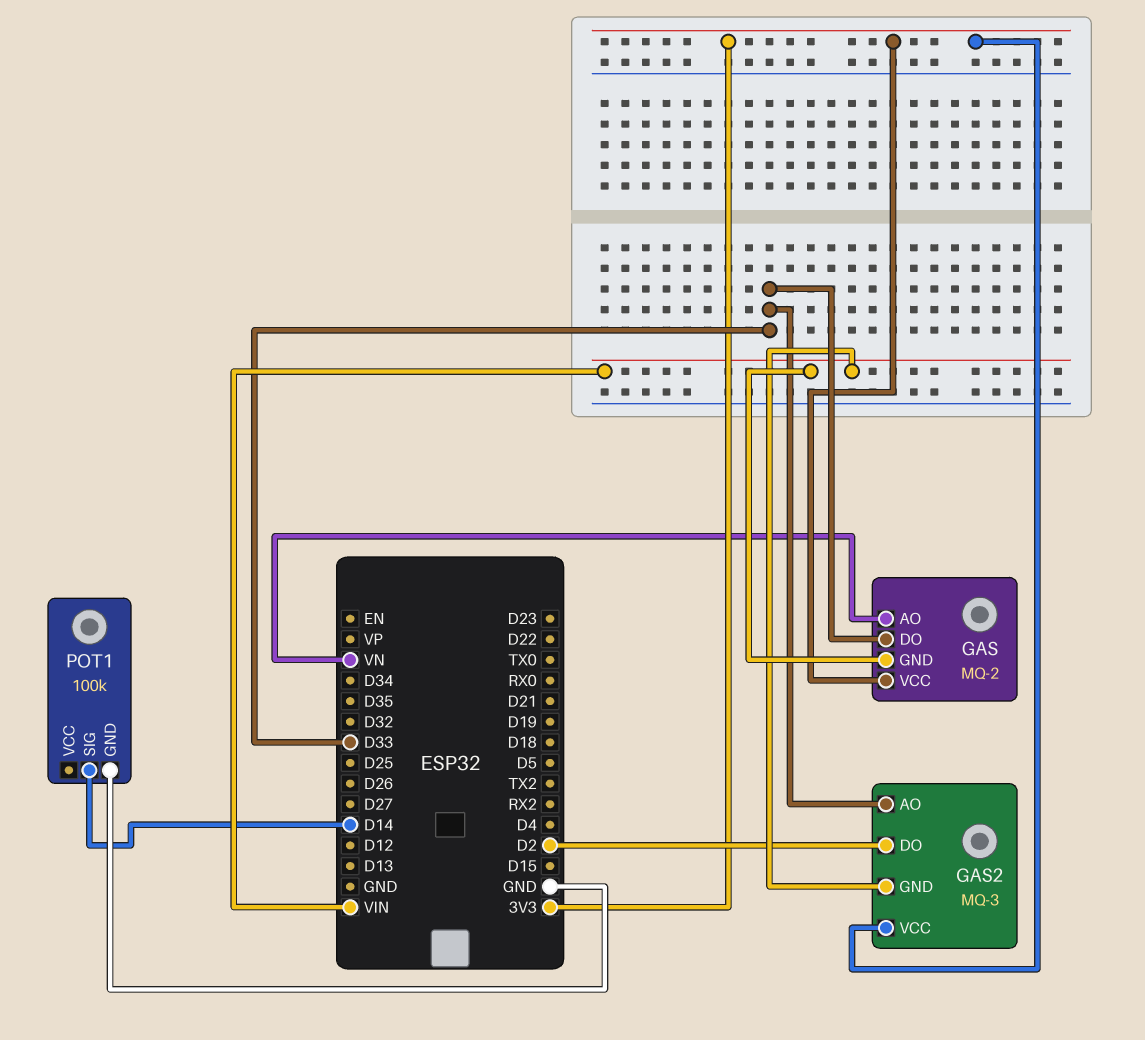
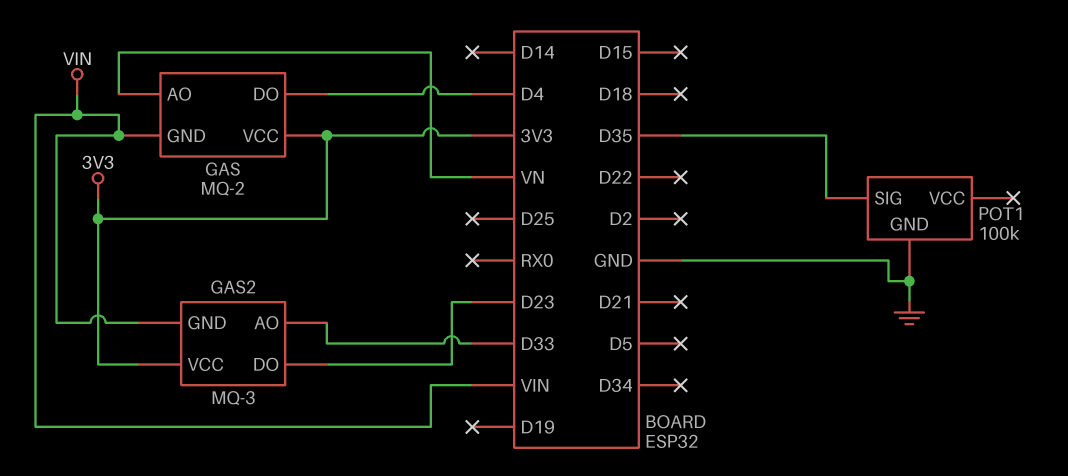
GAS pin DO: D33 -> D4
GAS2 pin DO: D2 -> D23
POT1 pin SIG: D14 -> D35

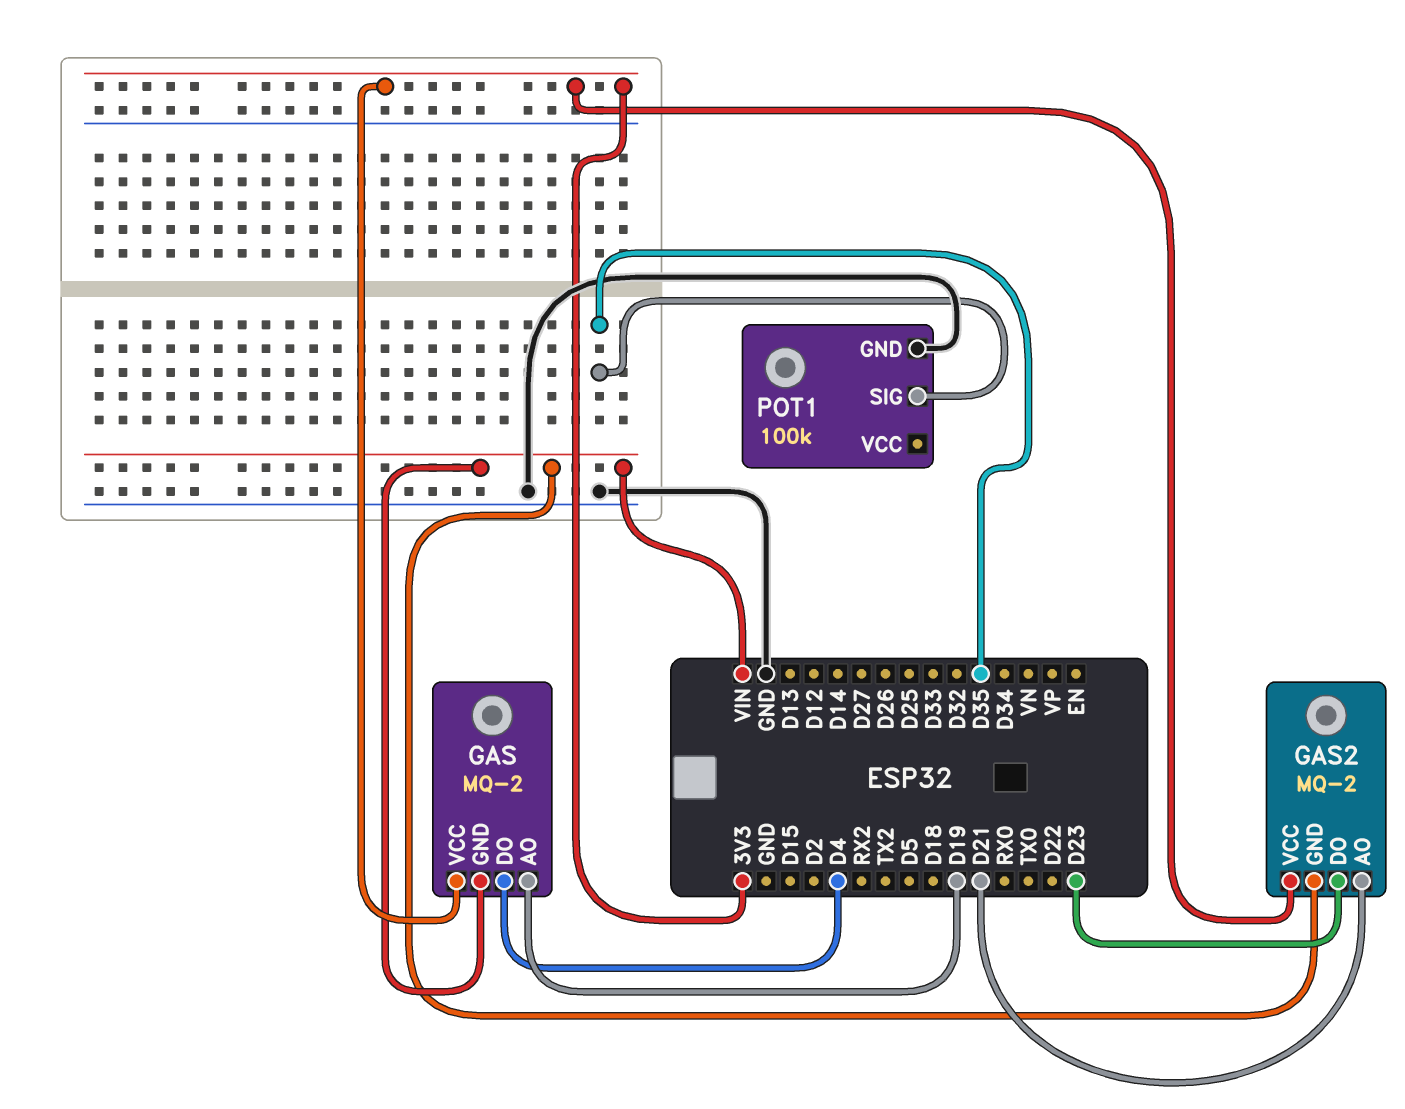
GAS pin AO: VN -> D19
GAS2: MQ-3 -> MQ-2
GAS2 pin AO: D33 -> D21

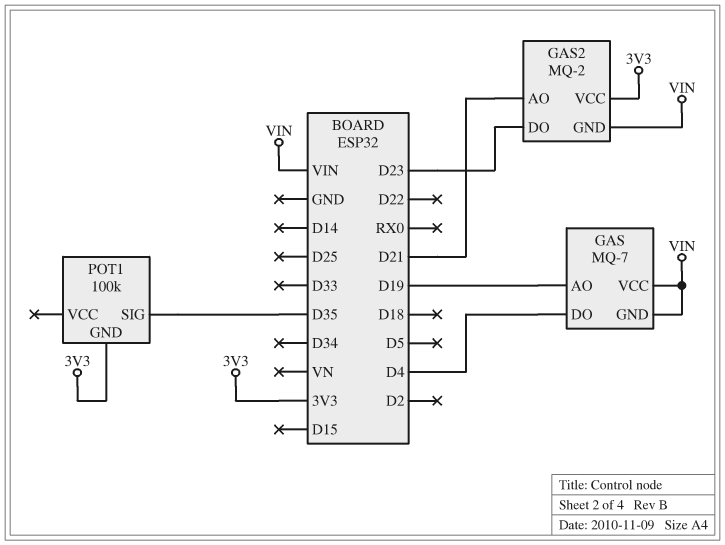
GAS: MQ-2 -> MQ-7
GAS pin VCC: 3V3 -> VIN
POT1 pin GND: GND -> 3V3

